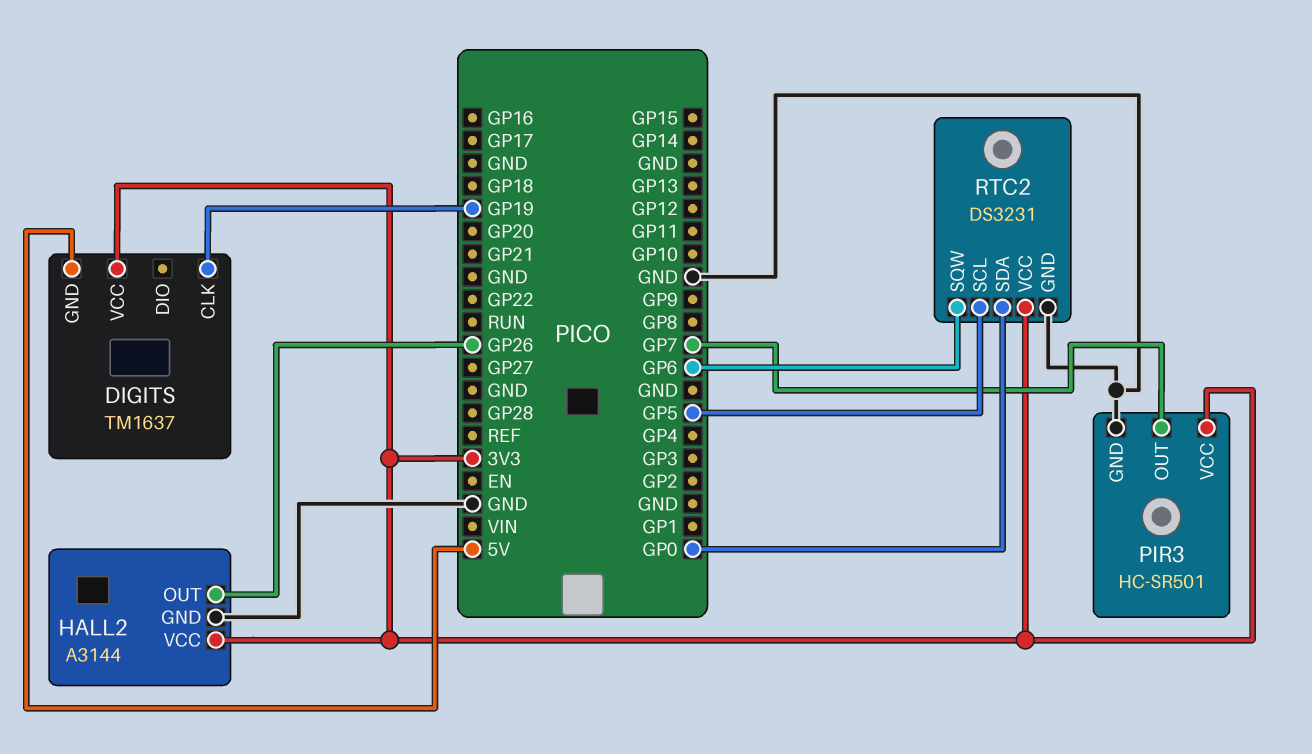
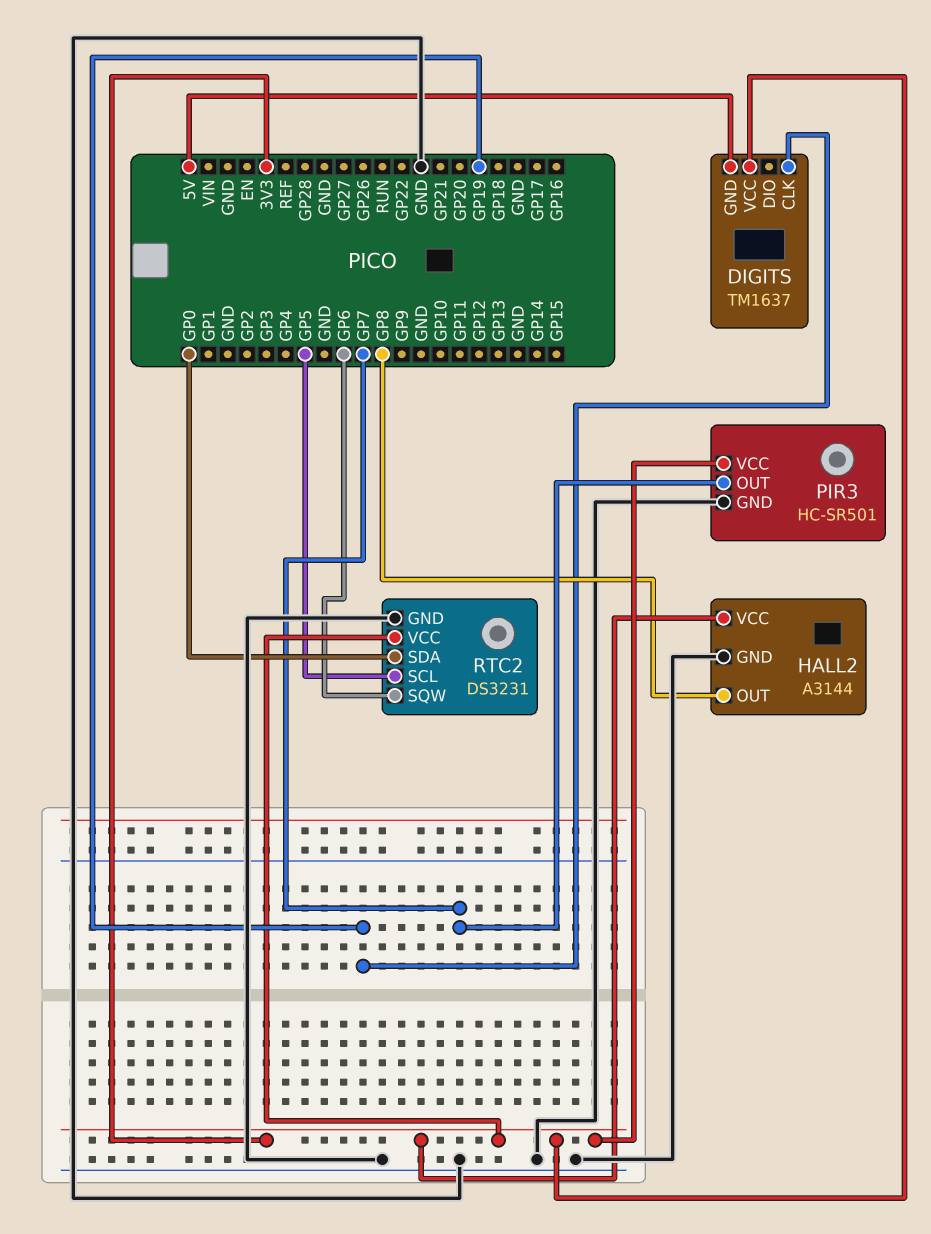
HALL2 pin OUT: GP26 -> GP8

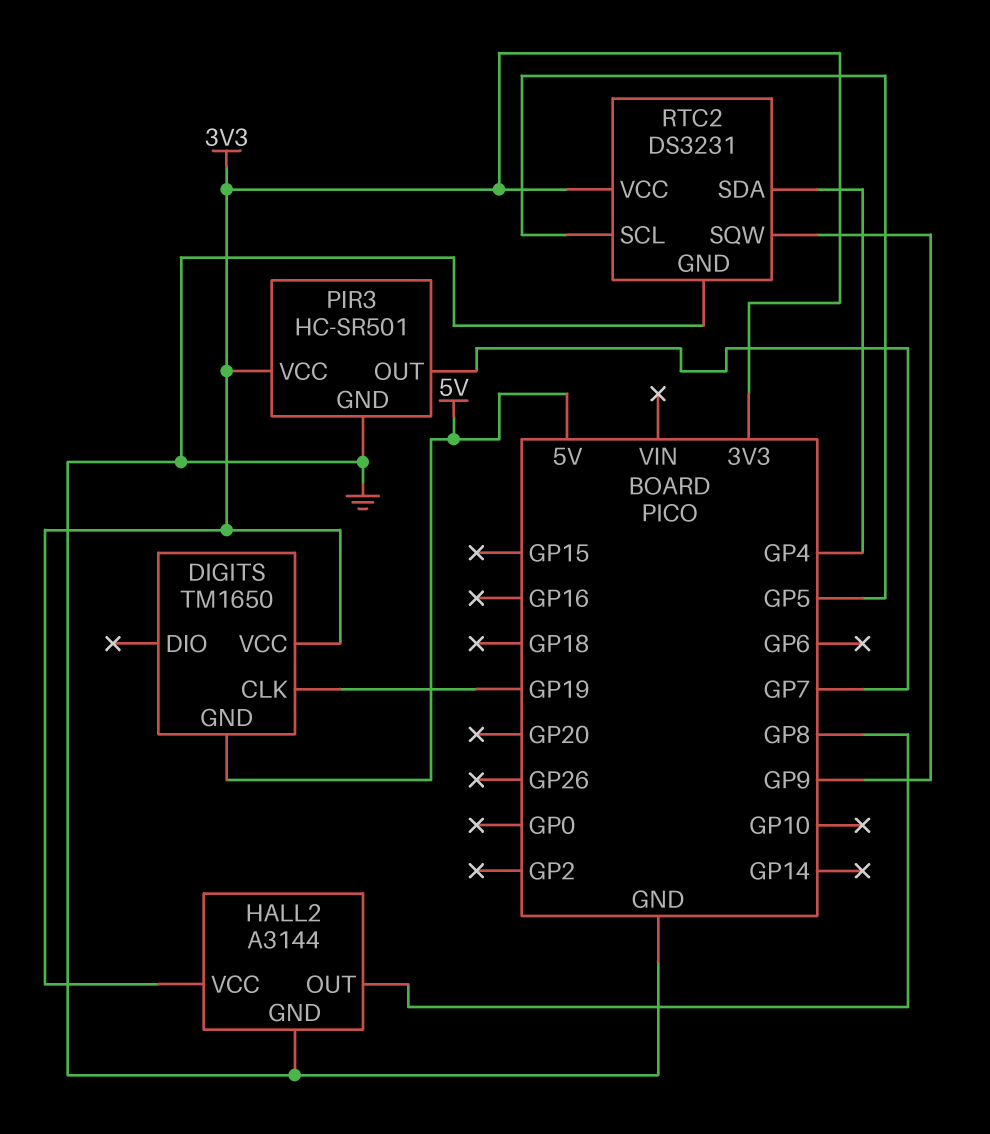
DIGITS: TM1637 -> TM1650
RTC2 pin SDA: GP0 -> GP4
RTC2 pin SQW: GP6 -> GP9

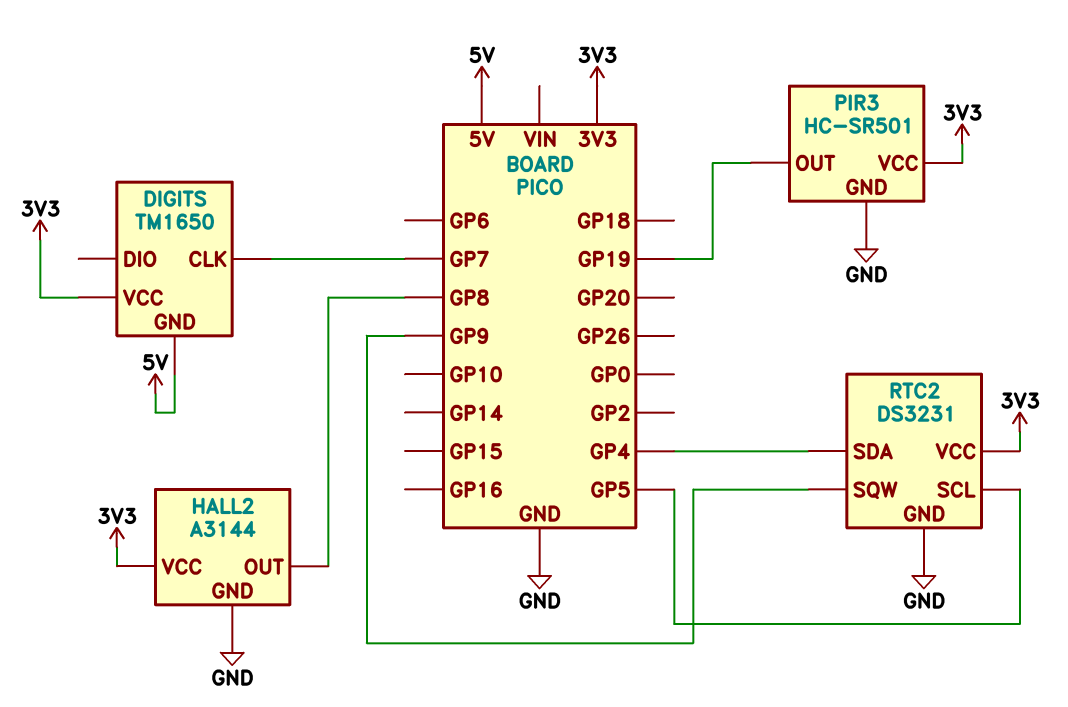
DIGITS pin CLK: GP19 -> GP7
PIR3 pin OUT: GP7 -> GP19

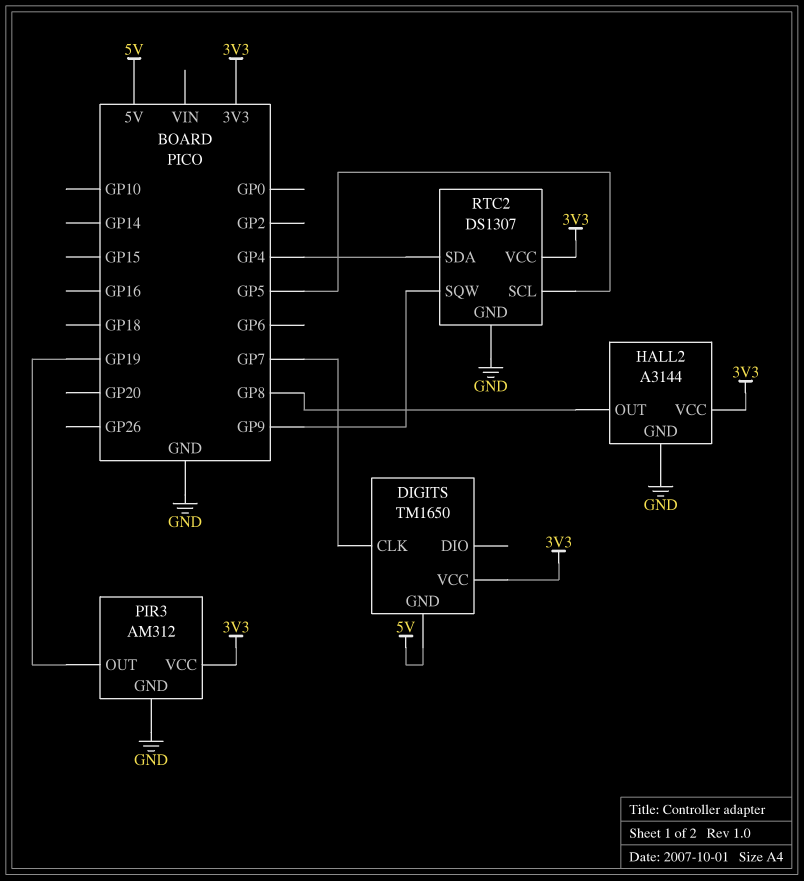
PIR3: HC-SR501 -> AM312
RTC2: DS3231 -> DS1307

